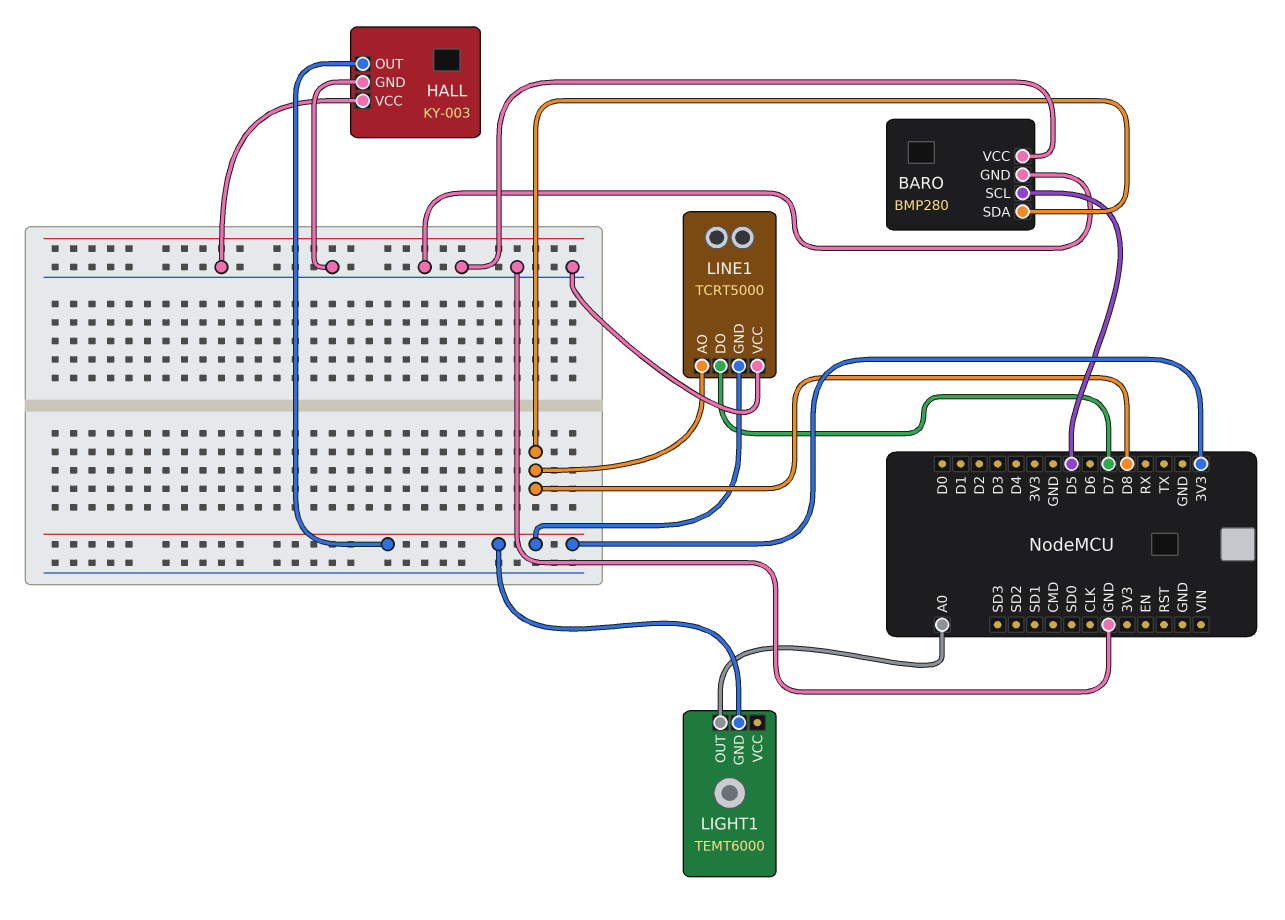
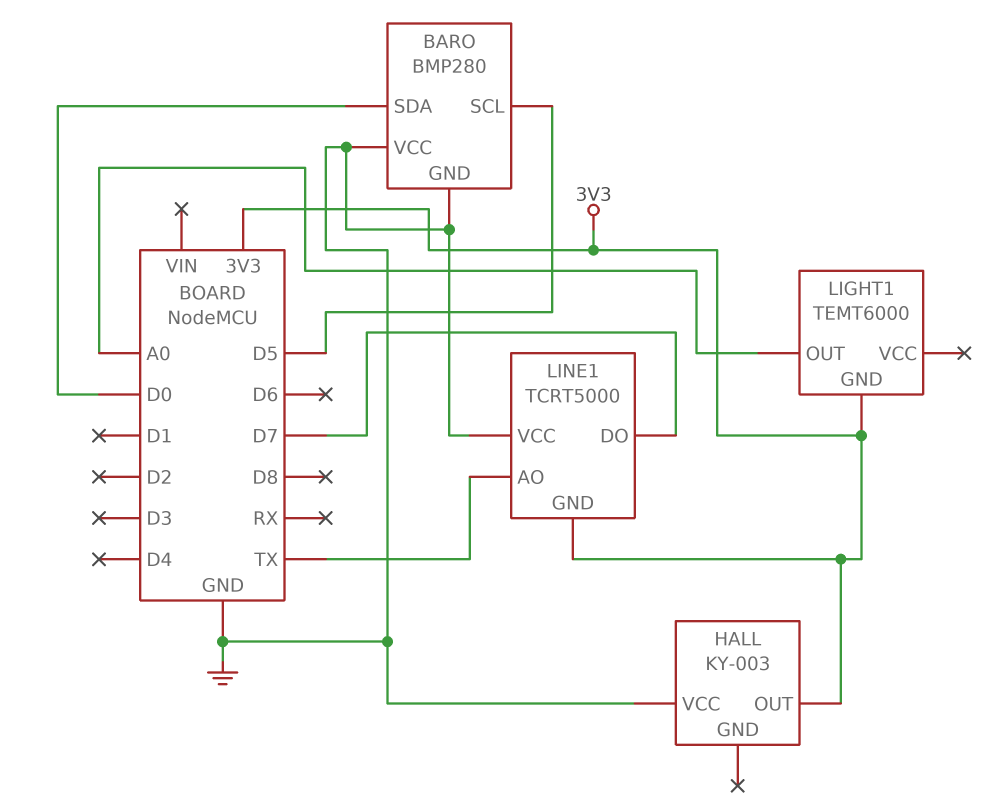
BARO pin SDA: D8 -> D0
HALL pin GND: GND -> none
LINE1 pin AO: D8 -> TX

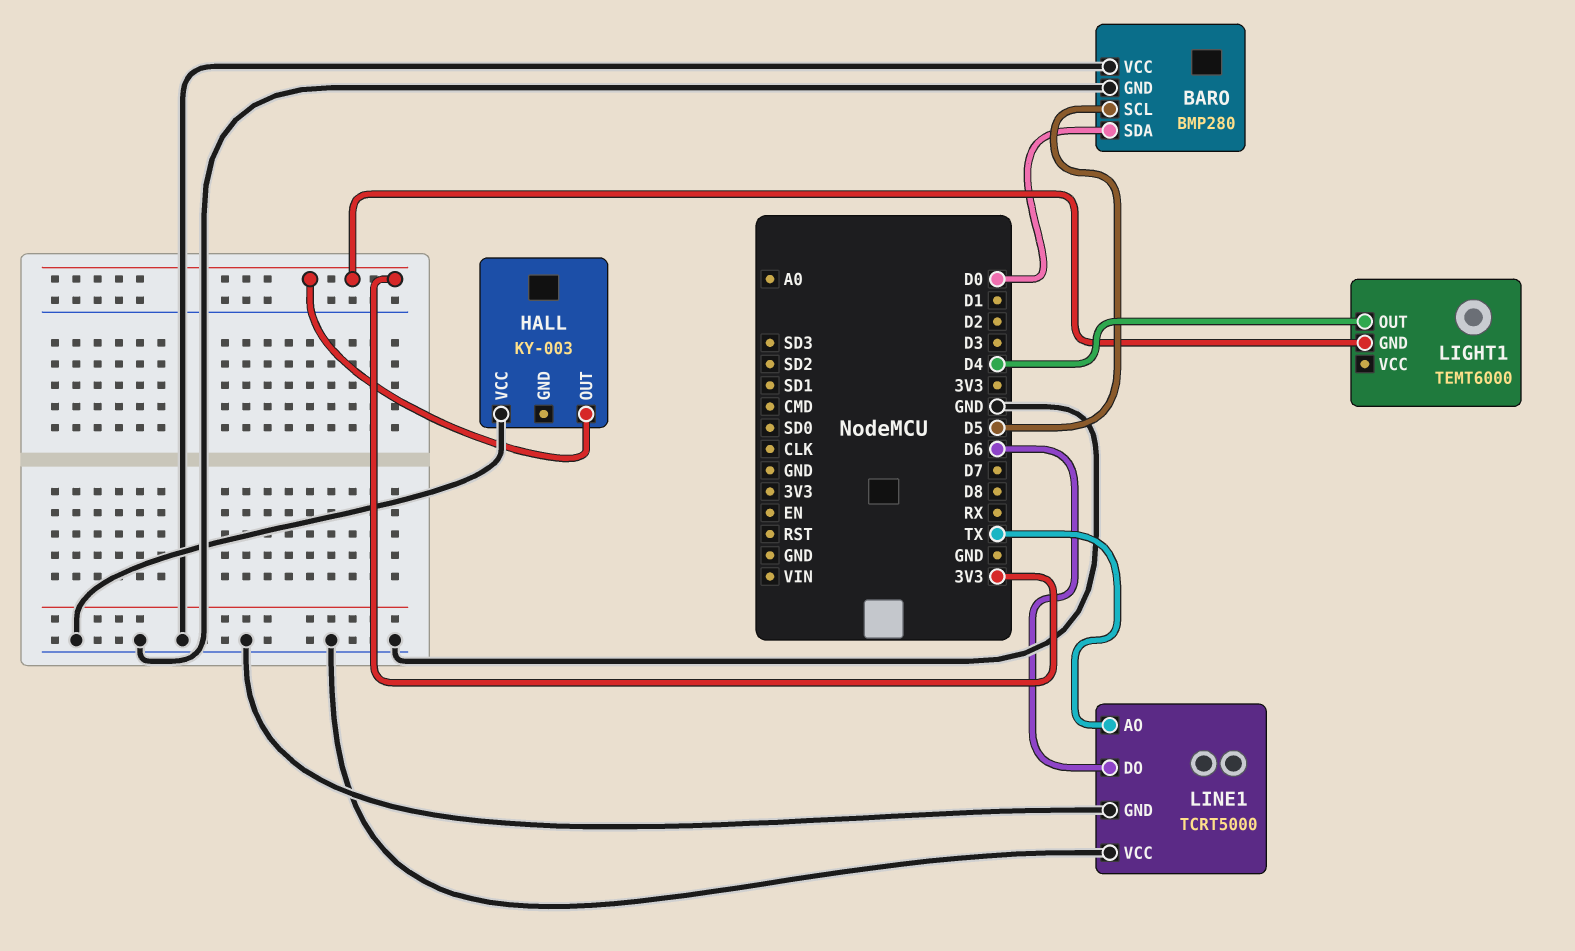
LIGHT1 pin OUT: A0 -> D4
LINE1 pin DO: D7 -> D6
LINE1 pin GND: 3V3 -> GND

